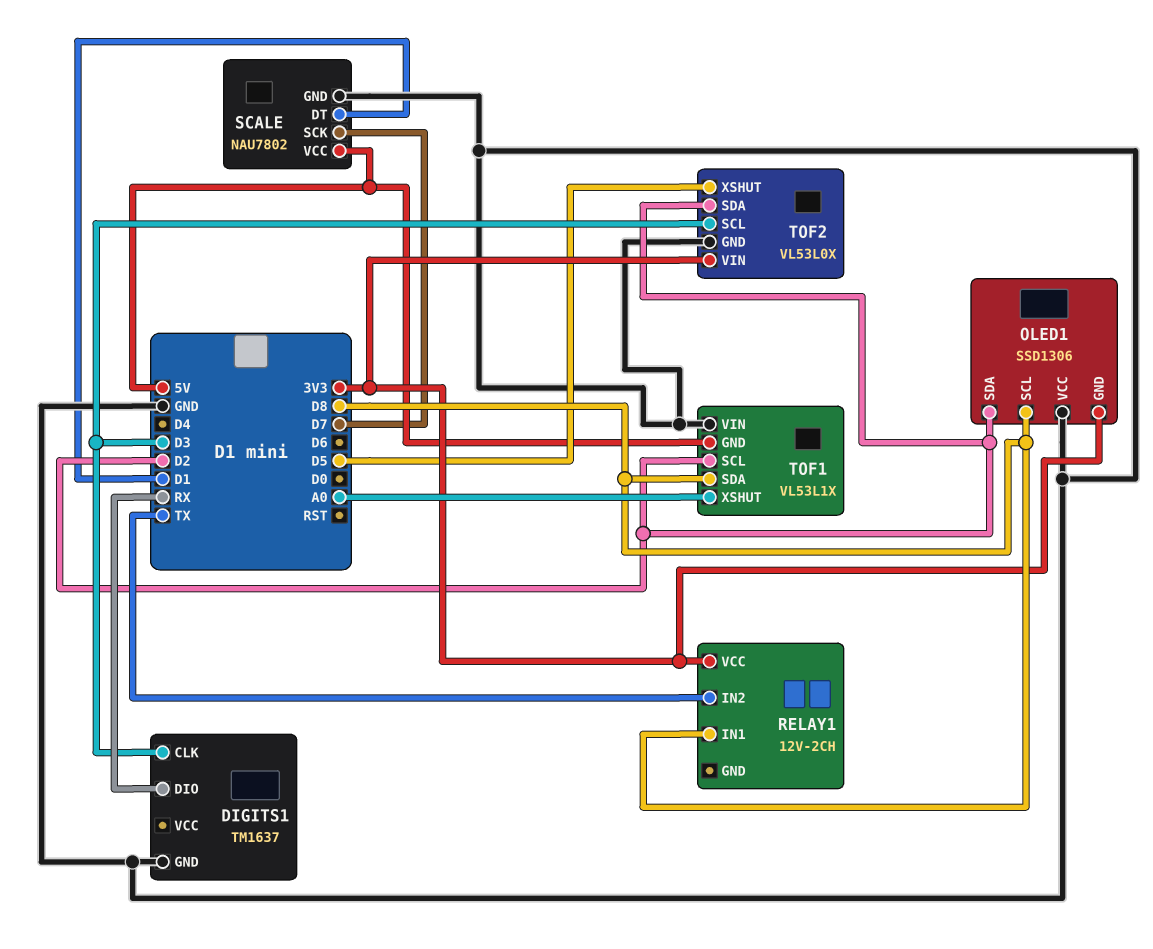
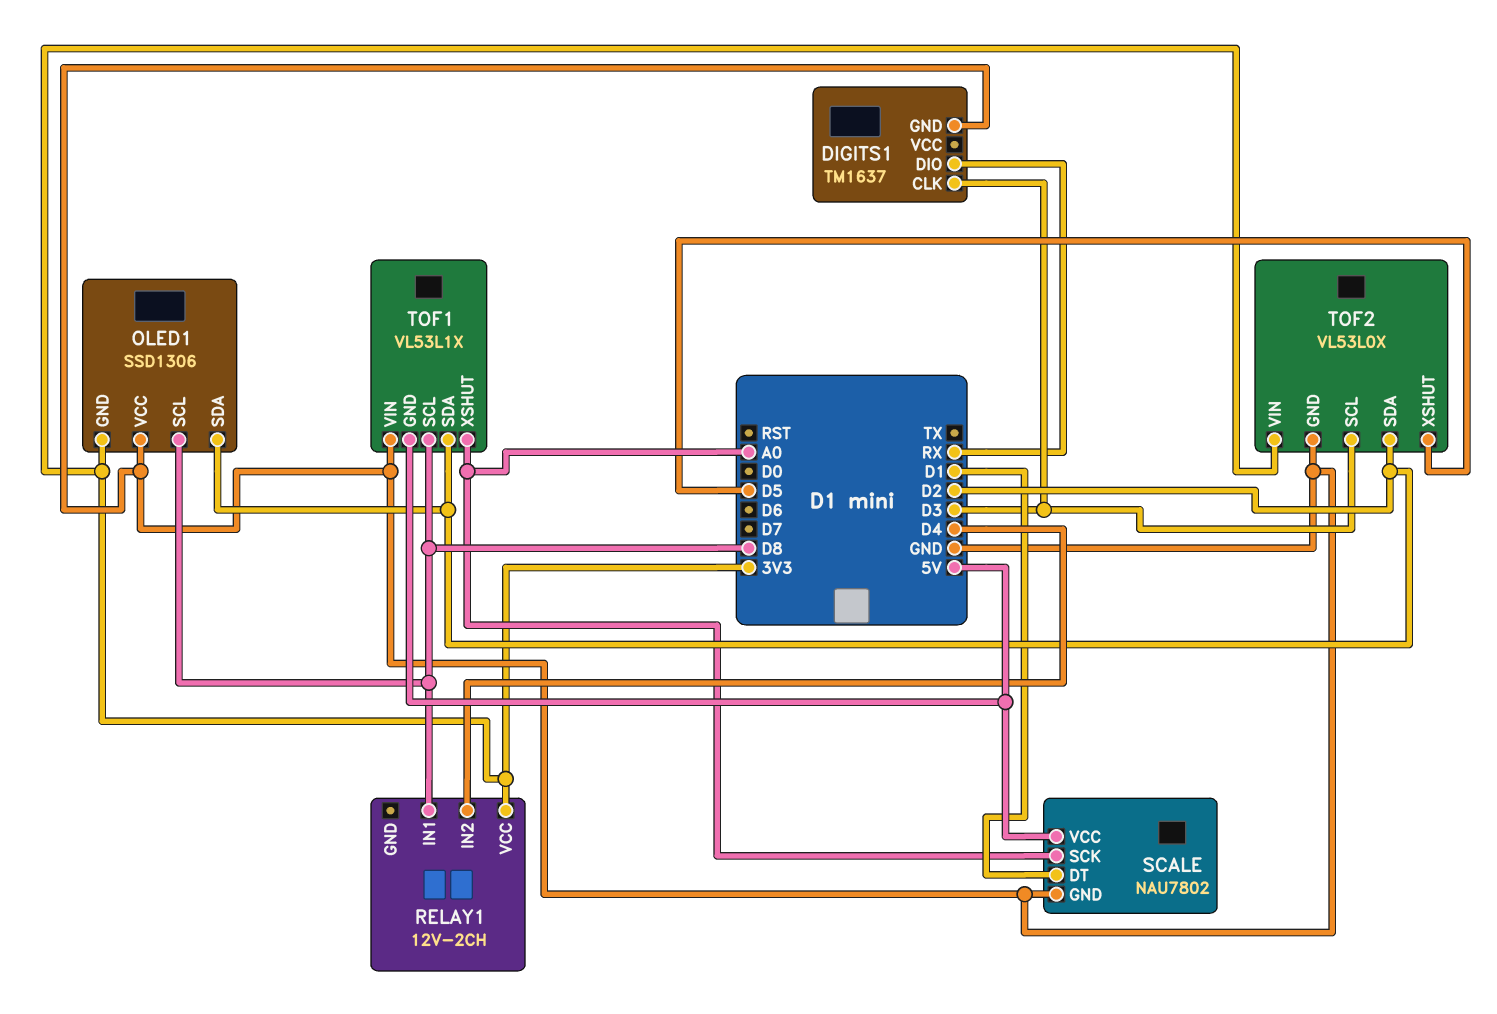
RELAY1 pin IN2: TX -> D4
SCALE pin SCK: D7 -> A0
TOF1 pin SCL: D2 -> D8
TOF1 pin SDA: D8 -> D2

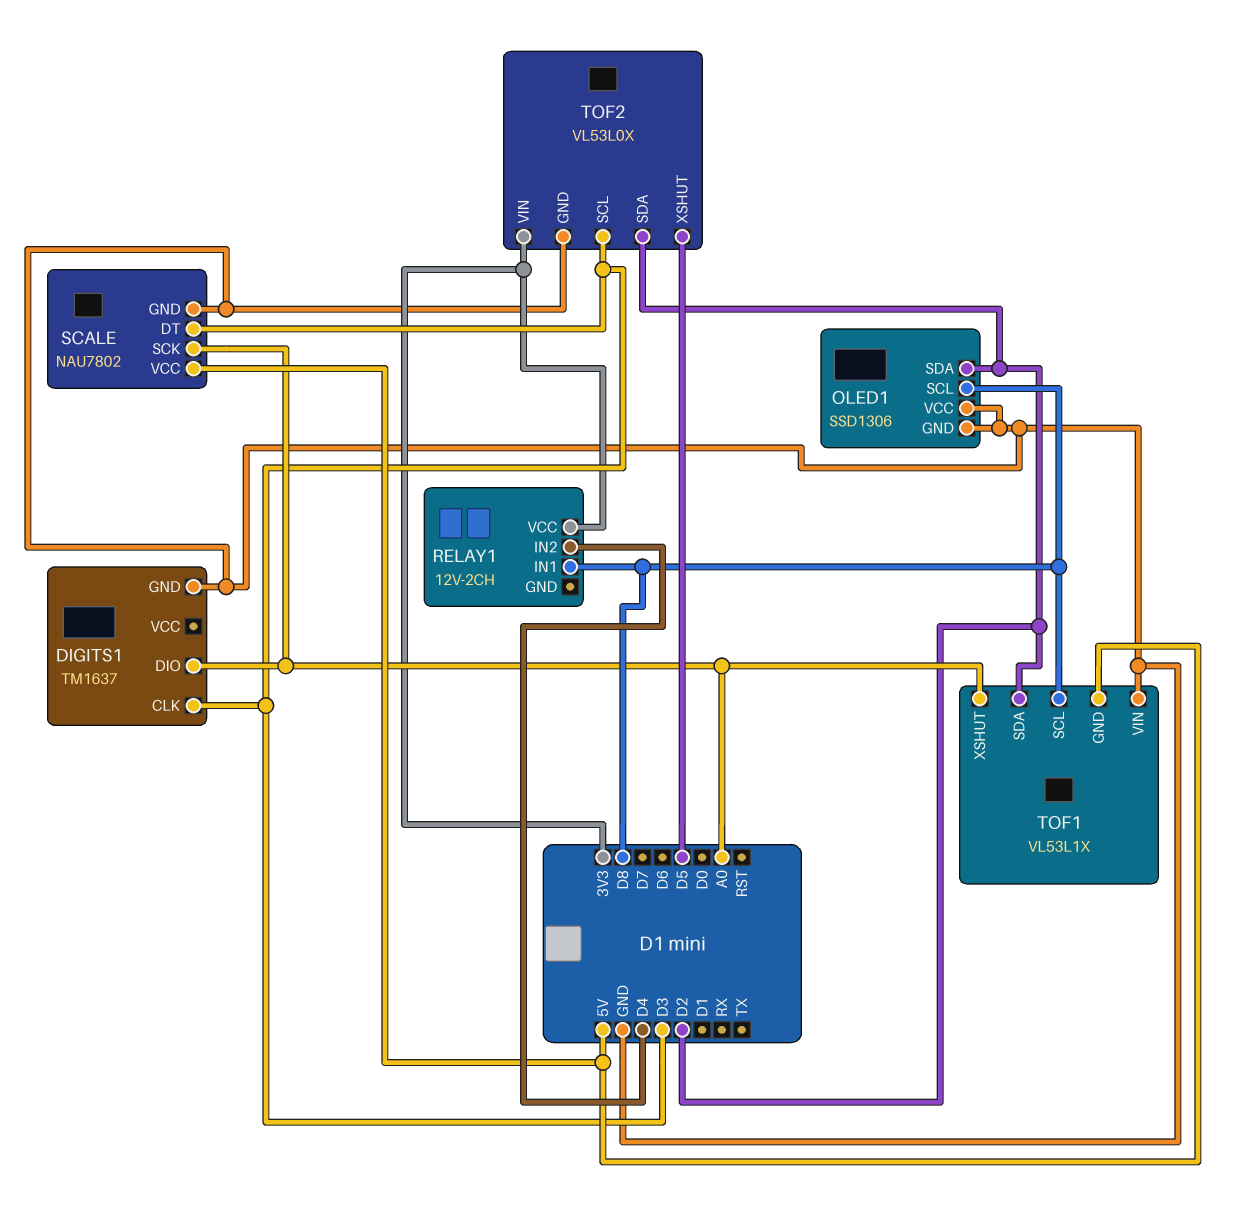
DIGITS1 pin DIO: RX -> A0
OLED1 pin GND: 3V3 -> GND
SCALE pin DT: D1 -> D3

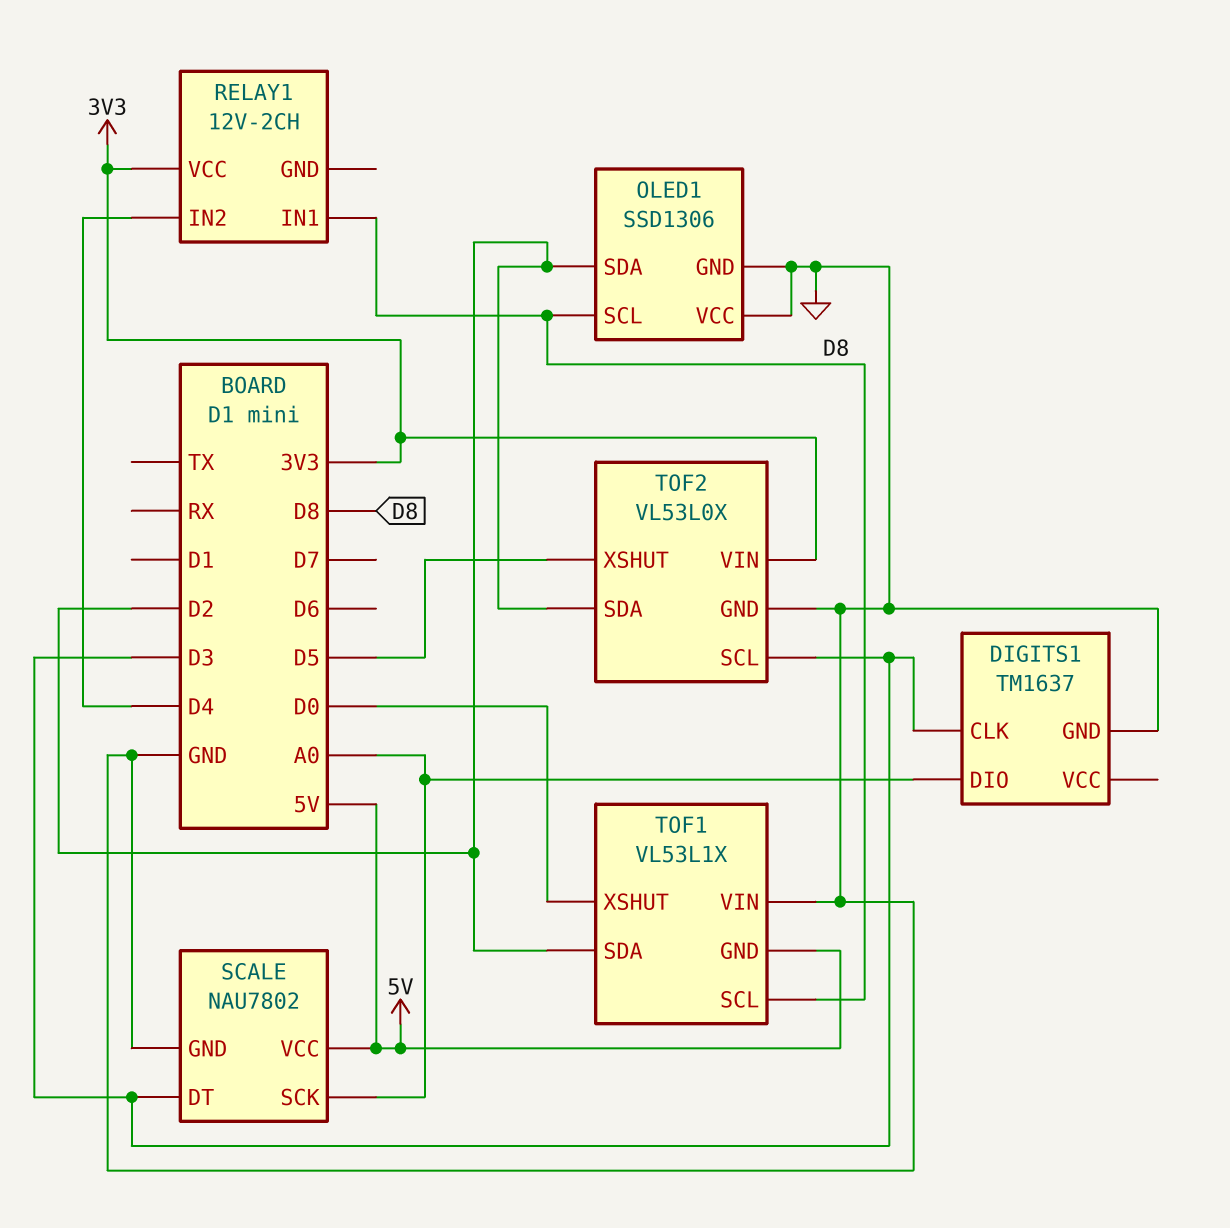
TOF1 pin XSHUT: A0 -> D0

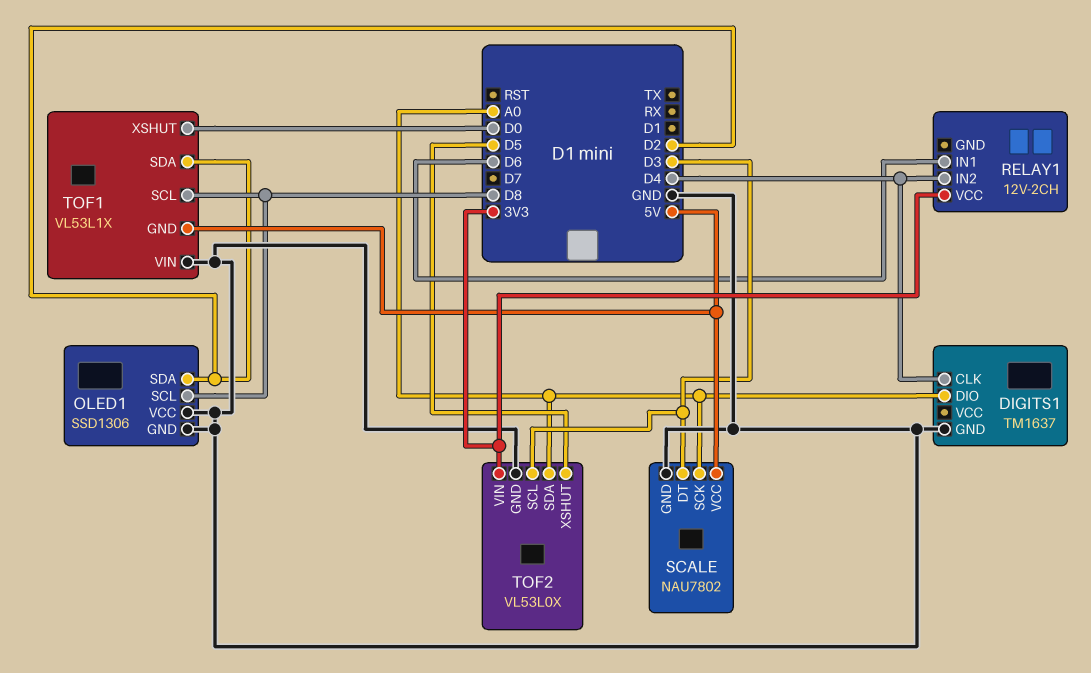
DIGITS1 pin CLK: D3 -> D4
RELAY1 pin IN1: D8 -> D6
TOF2 pin SDA: D2 -> A0

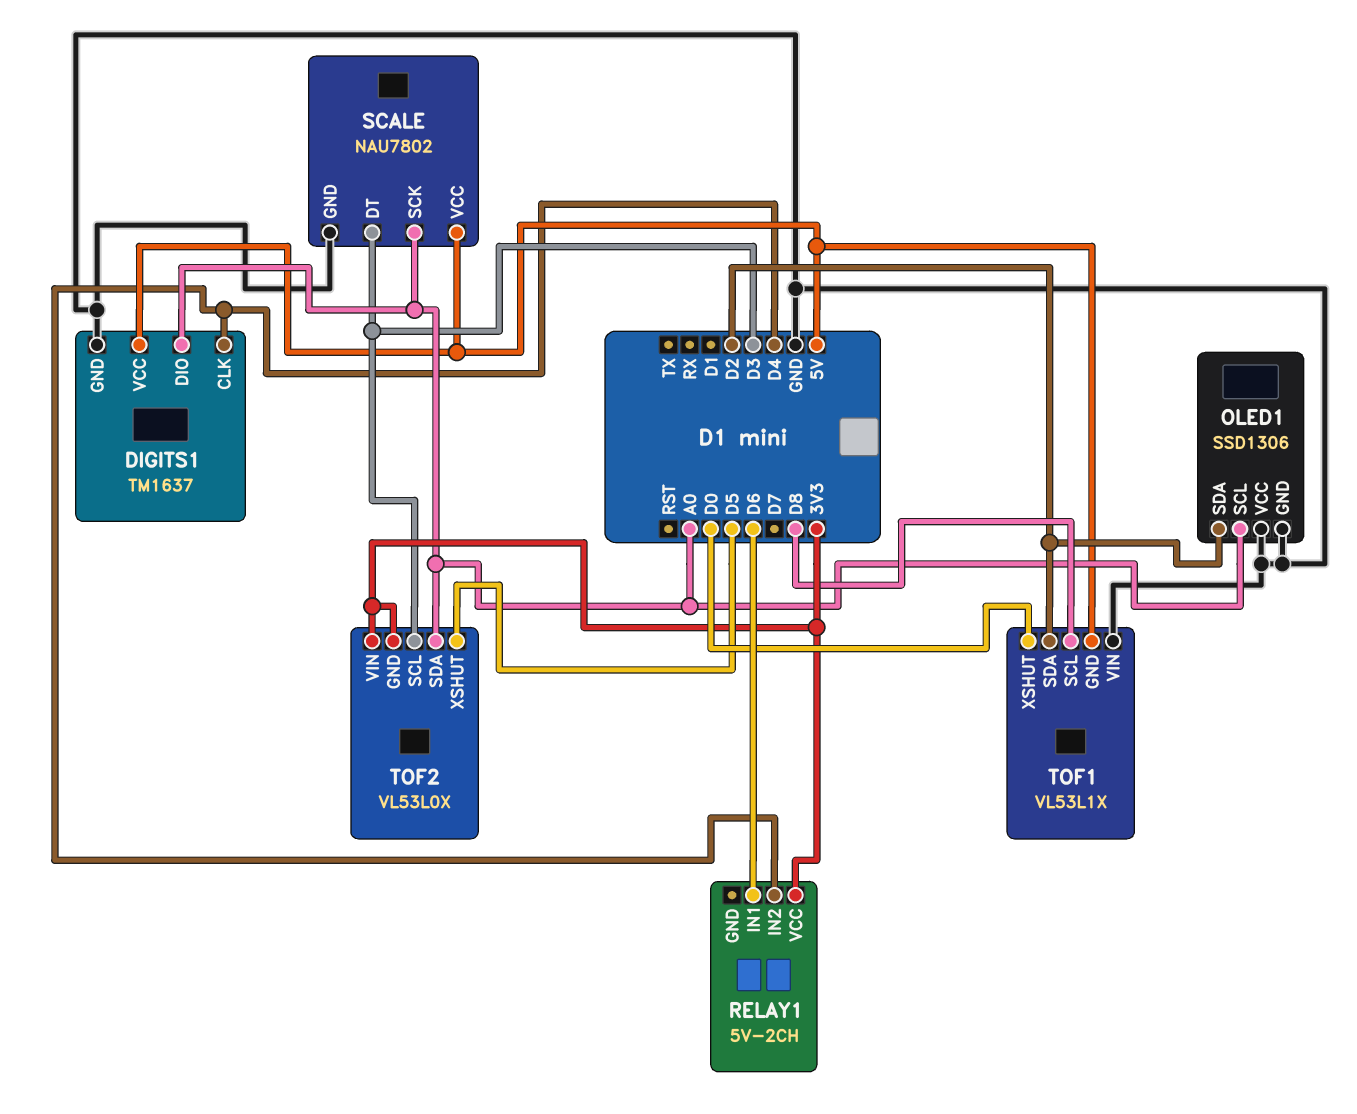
DIGITS1 pin VCC: none -> 5V
OLED1 pin SCL: D8 -> A0
RELAY1: 12V-2CH -> 5V-2CH
TOF2 pin GND: GND -> 3V3

